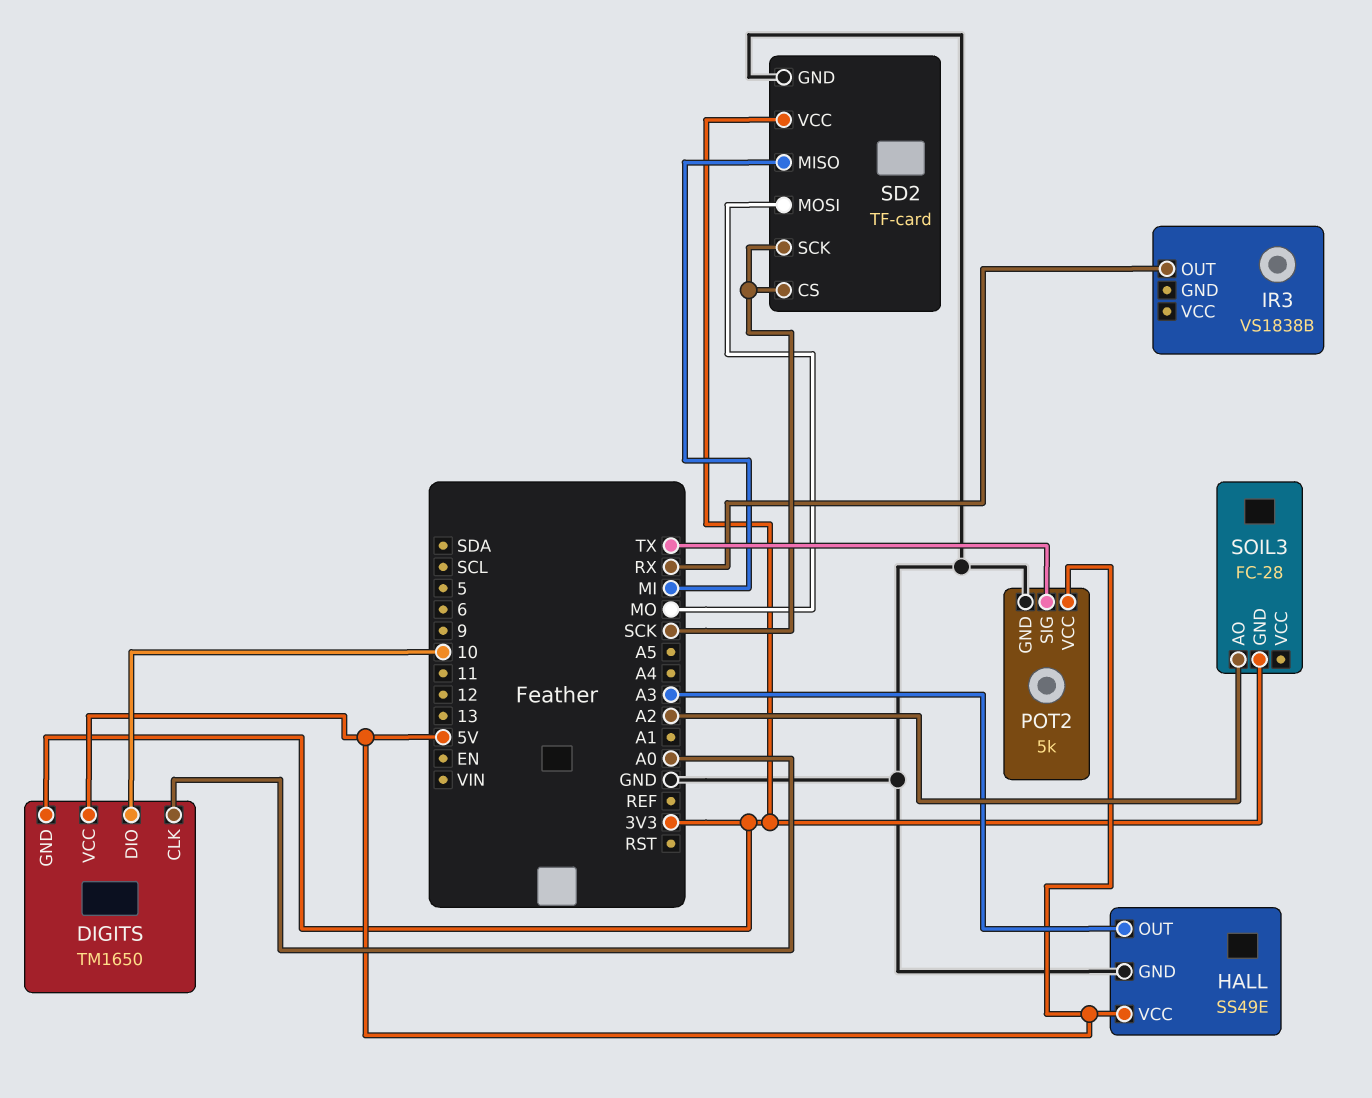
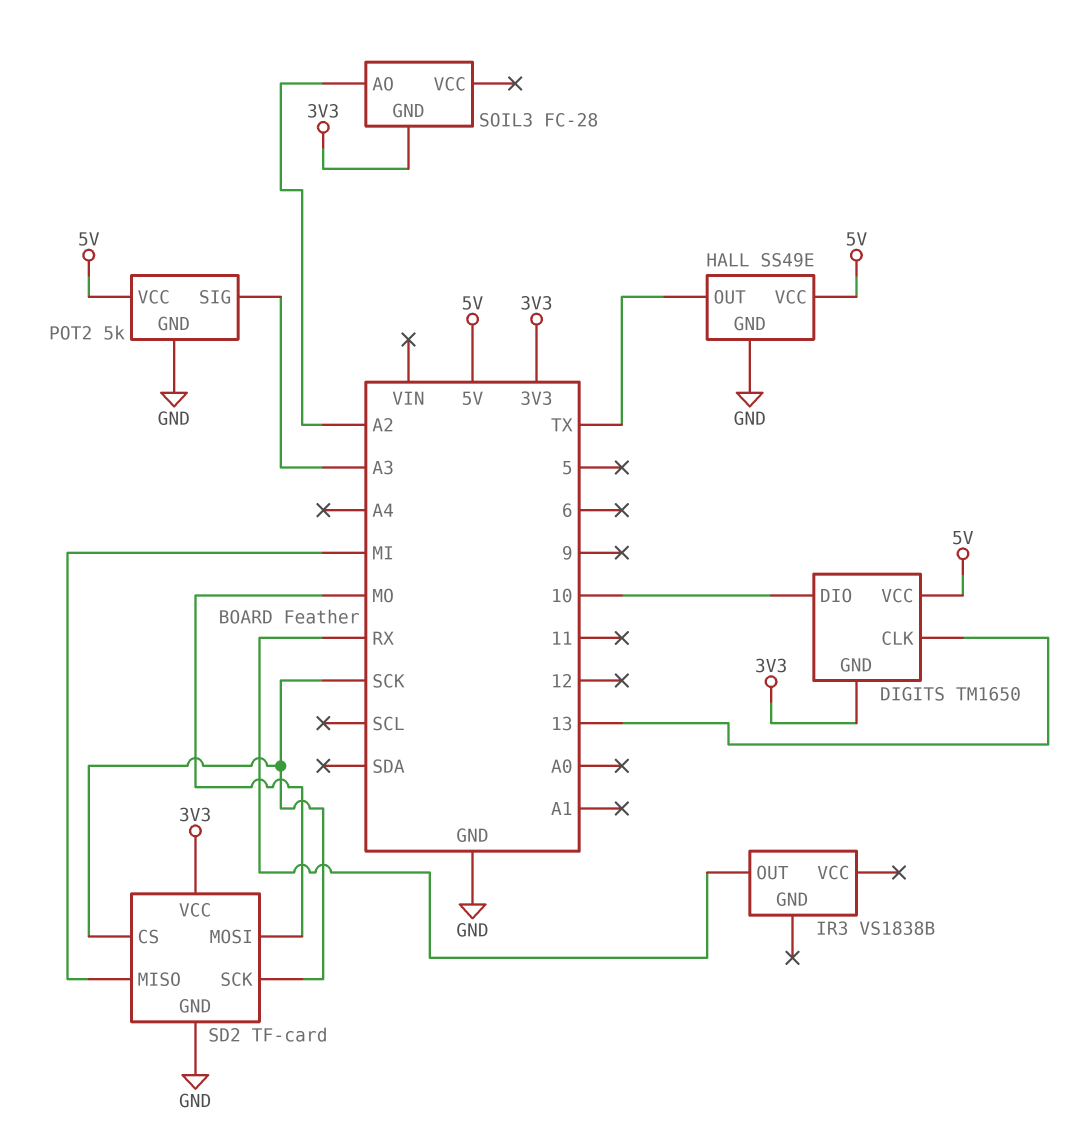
DIGITS pin CLK: A0 -> 13
HALL pin OUT: A3 -> TX
POT2 pin SIG: TX -> A3

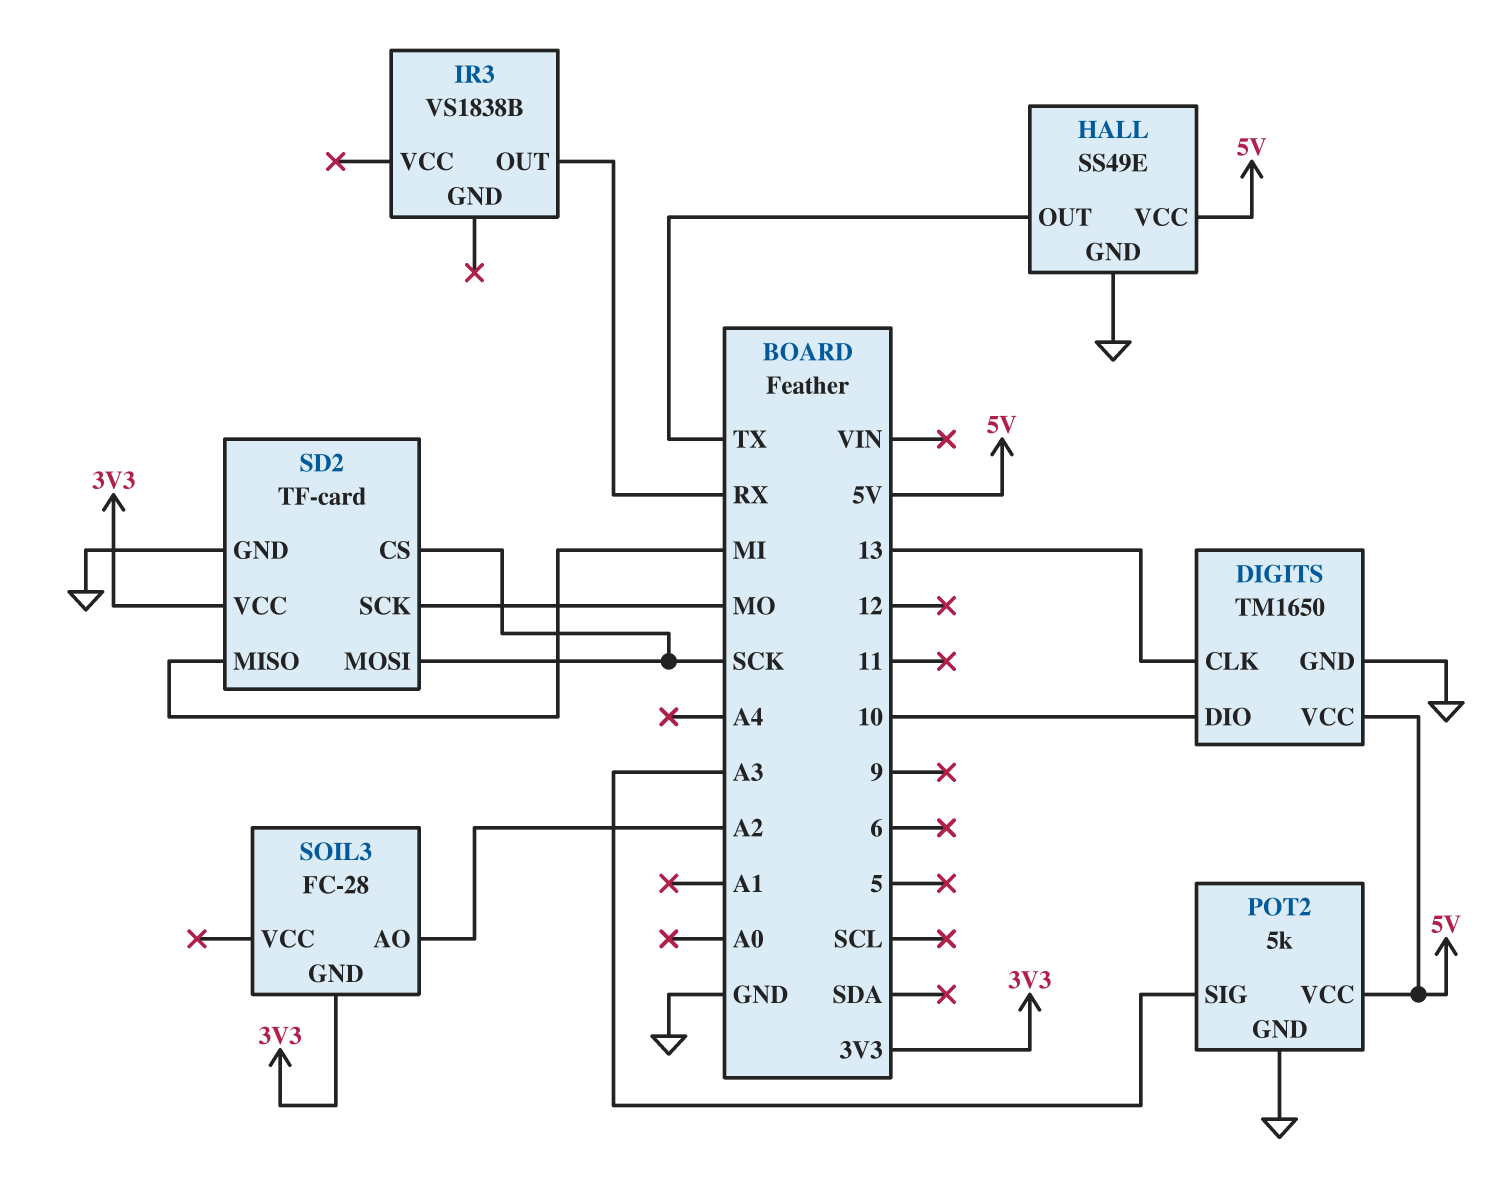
DIGITS pin GND: 3V3 -> GND
SD2 pin MOSI: MO -> SCK
SD2 pin SCK: SCK -> MO

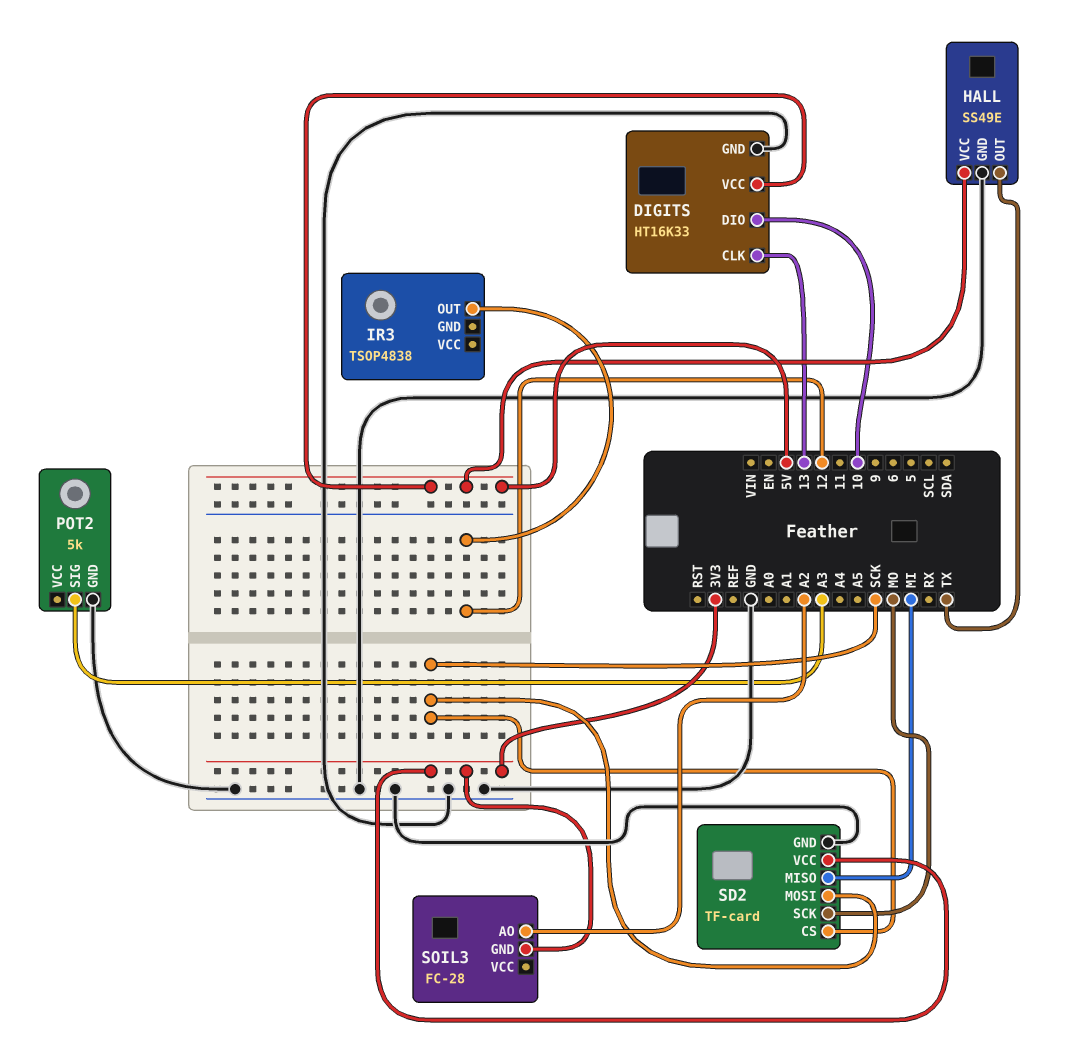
DIGITS: TM1650 -> HT16K33
IR3: VS1838B -> TSOP4838
IR3 pin OUT: RX -> 12
POT2 pin VCC: 5V -> none

